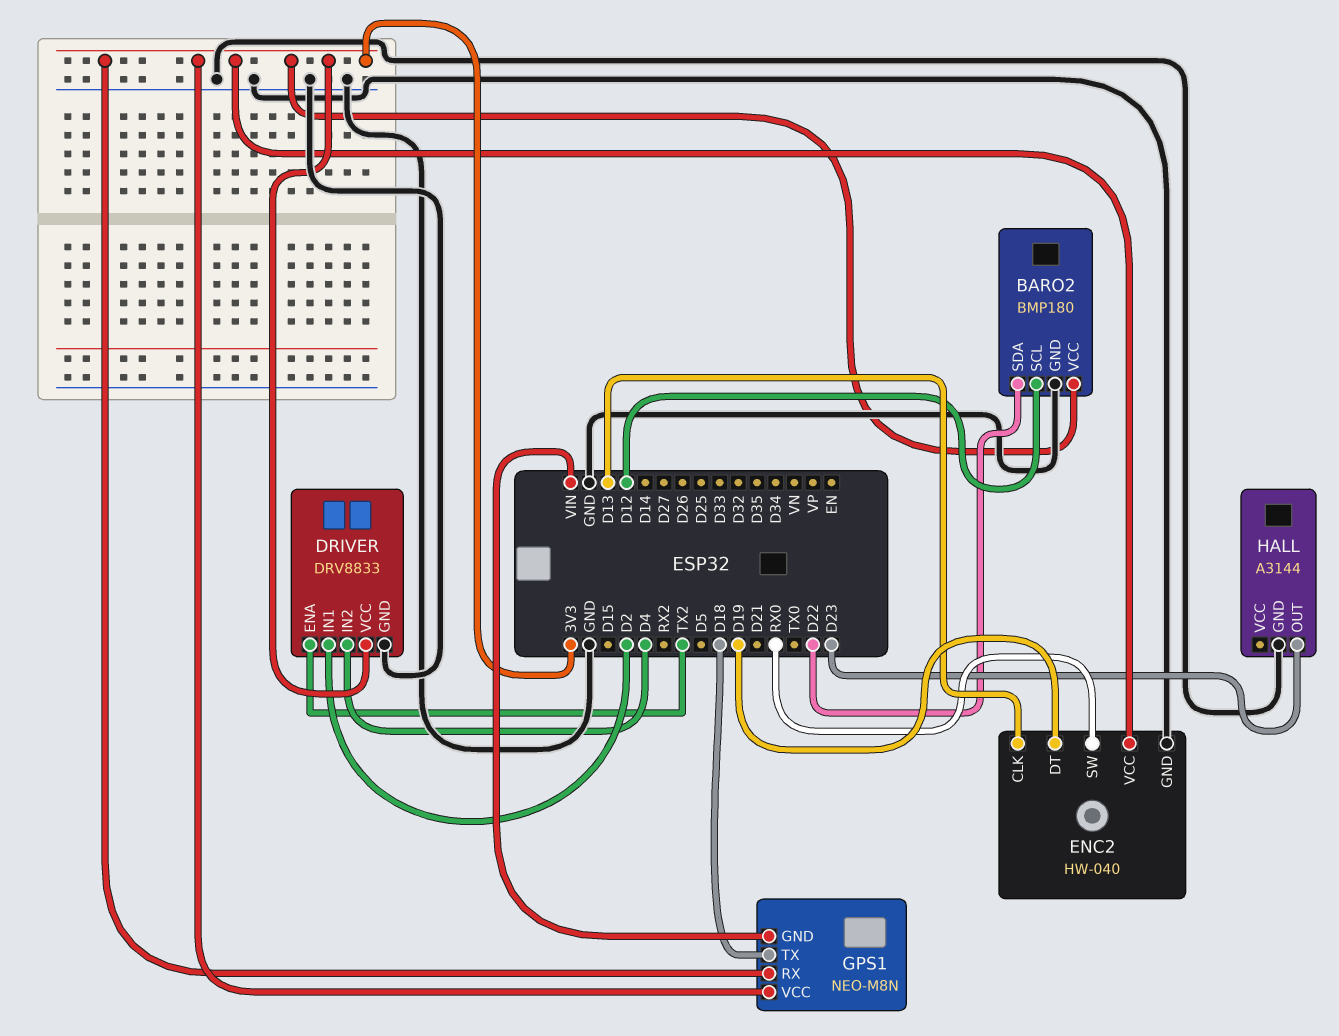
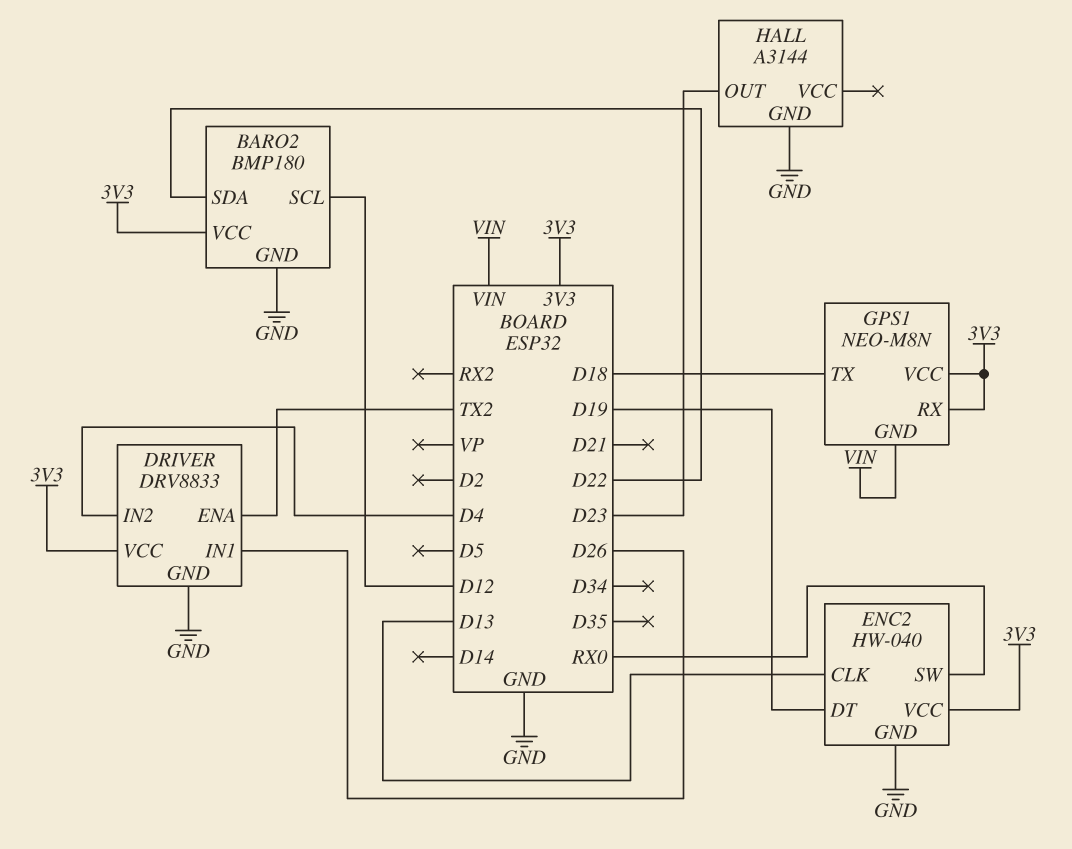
DRIVER pin IN1: D2 -> D26

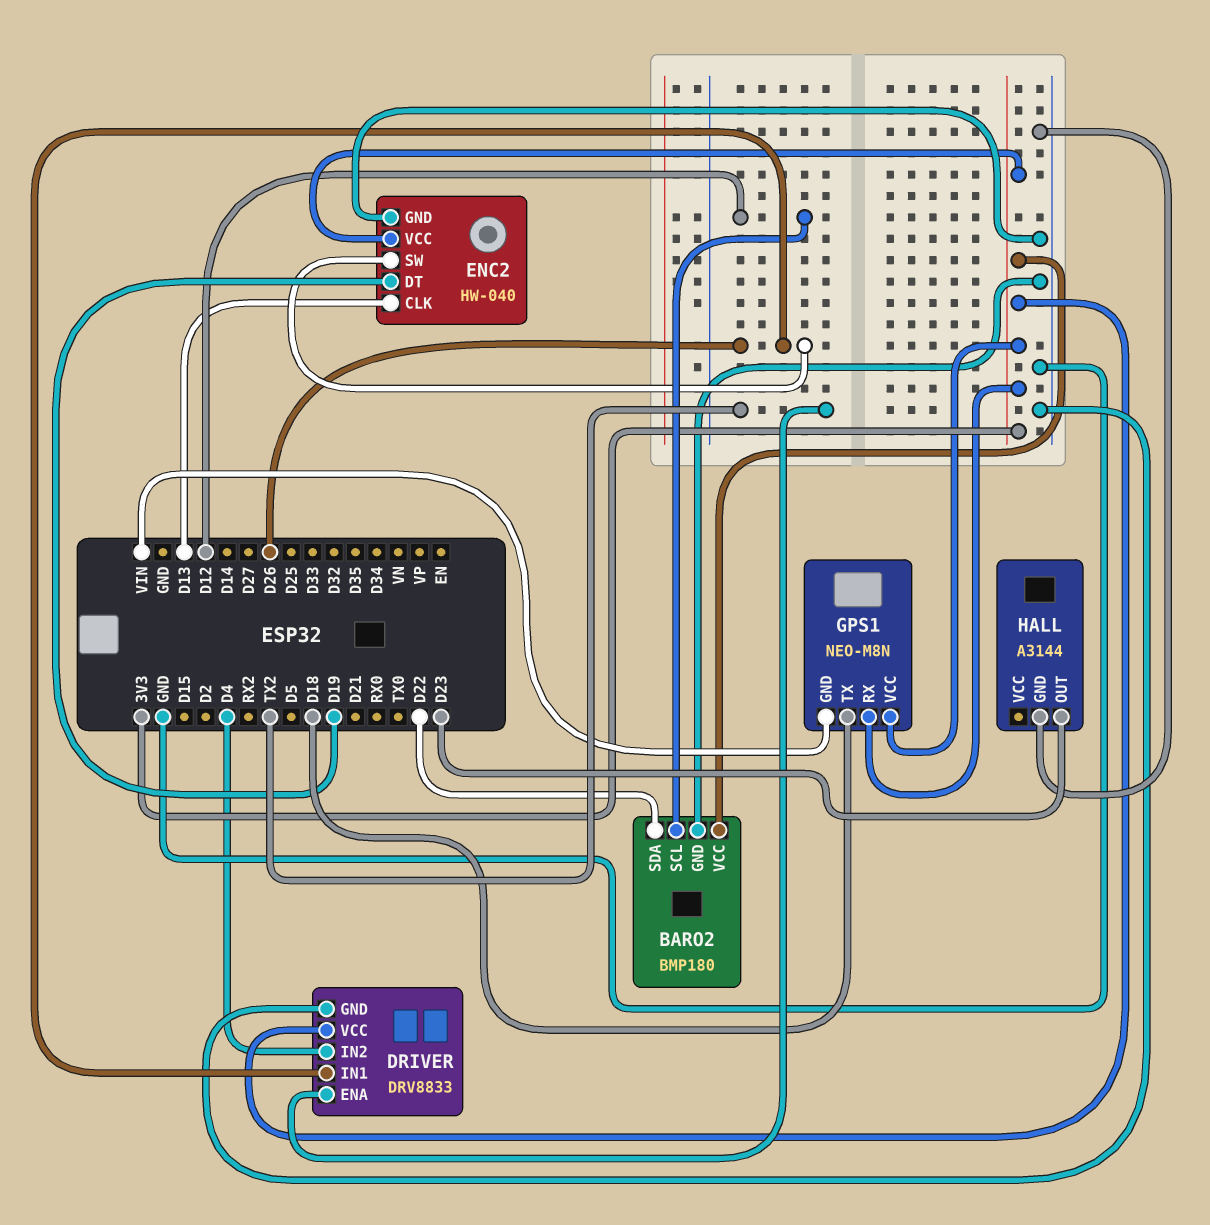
ENC2 pin SW: RX0 -> D26

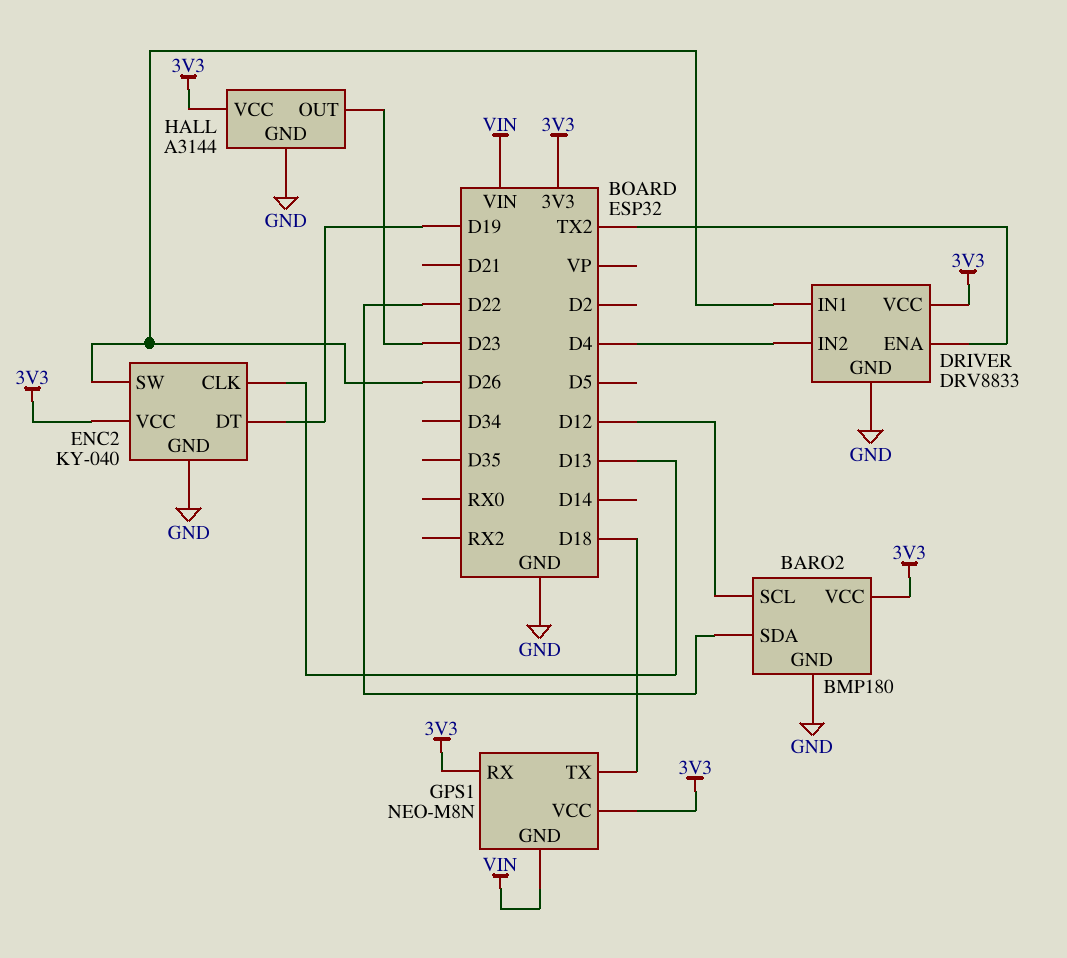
ENC2: HW-040 -> KY-040
HALL pin VCC: none -> 3V3

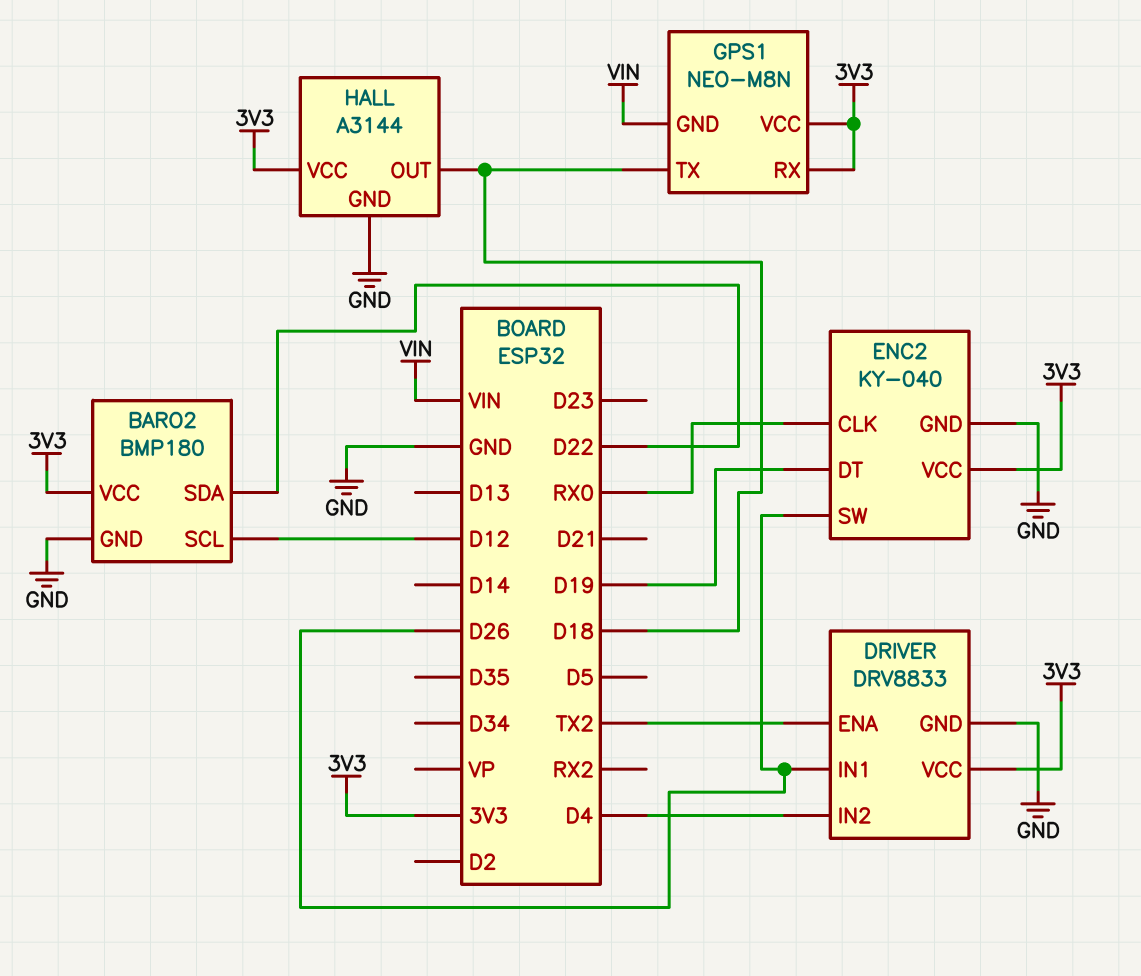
ENC2 pin CLK: D13 -> RX0
HALL pin OUT: D23 -> D18

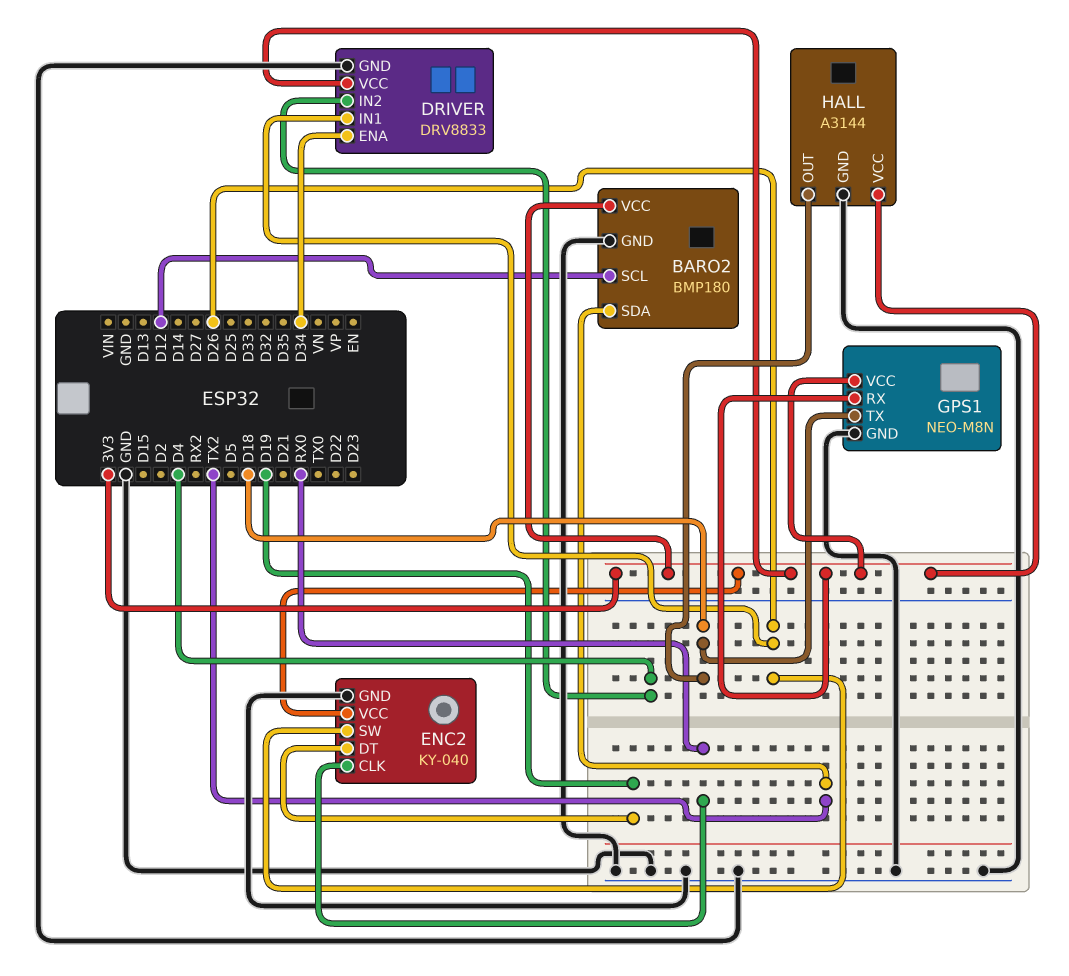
BARO2 pin SDA: D22 -> TX2
DRIVER pin ENA: TX2 -> D34
GPS1 pin GND: VIN -> GND

